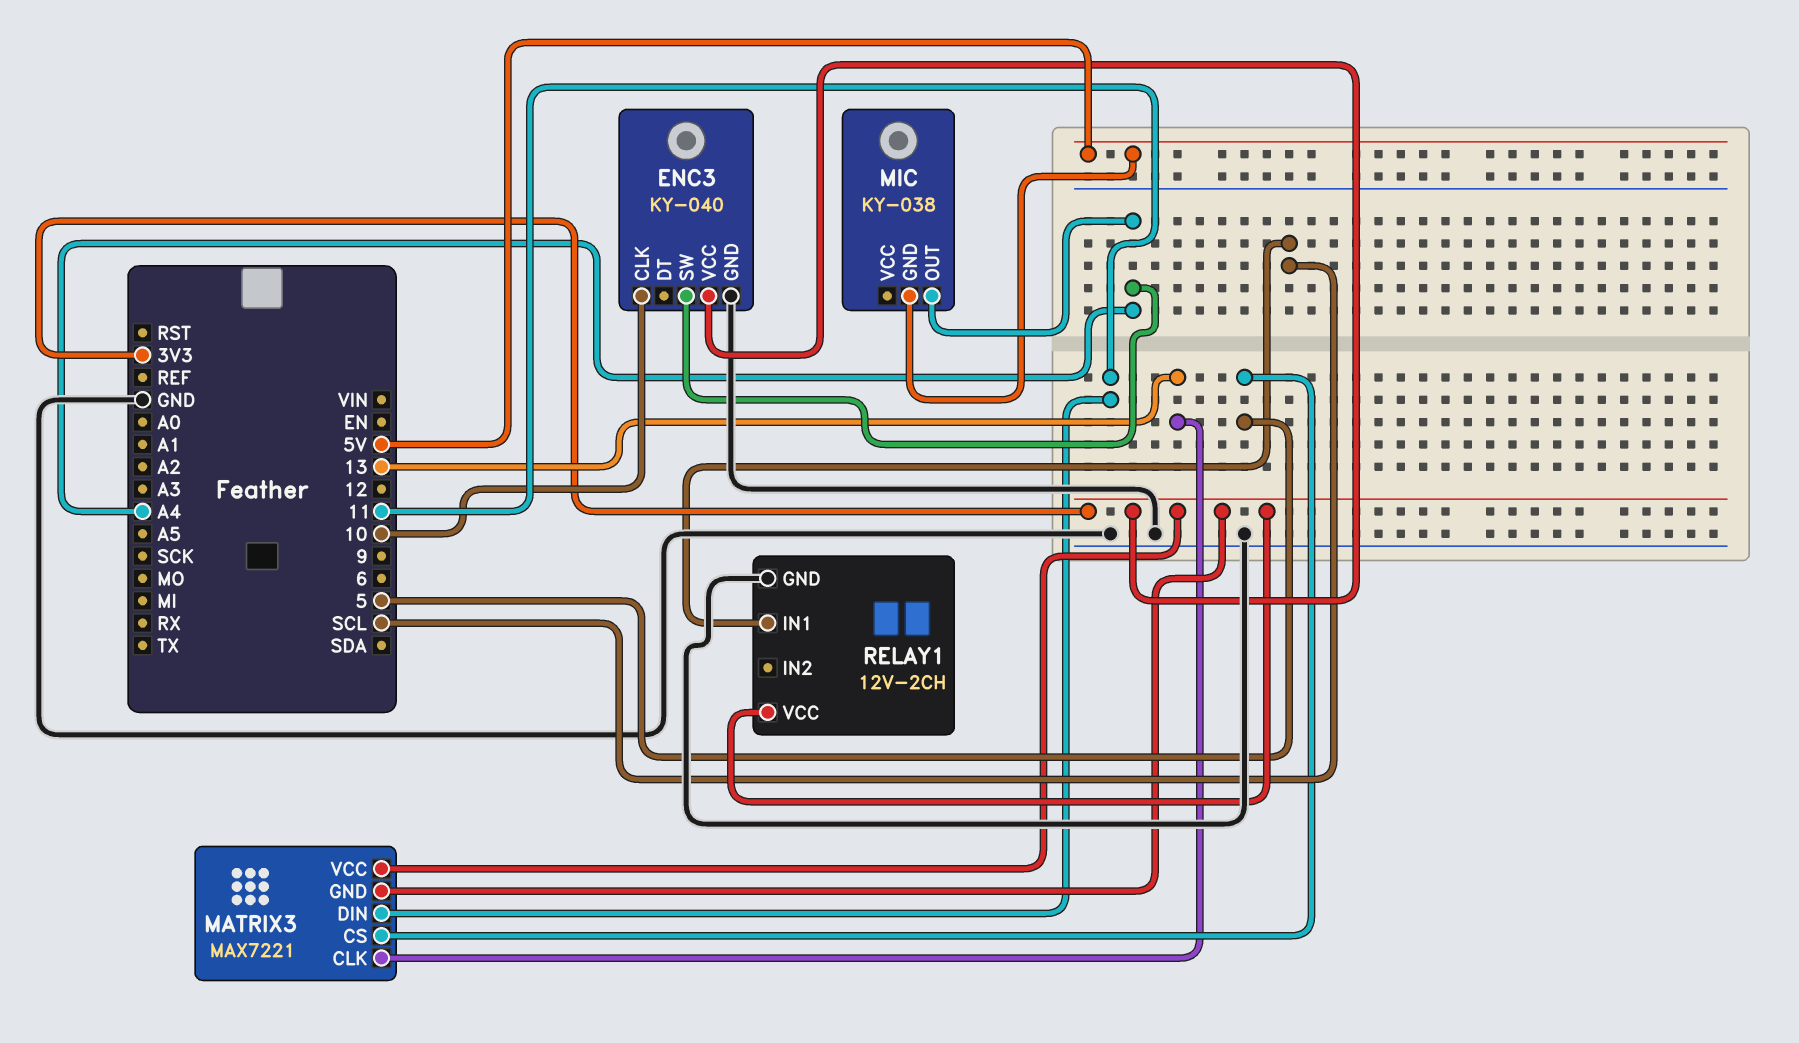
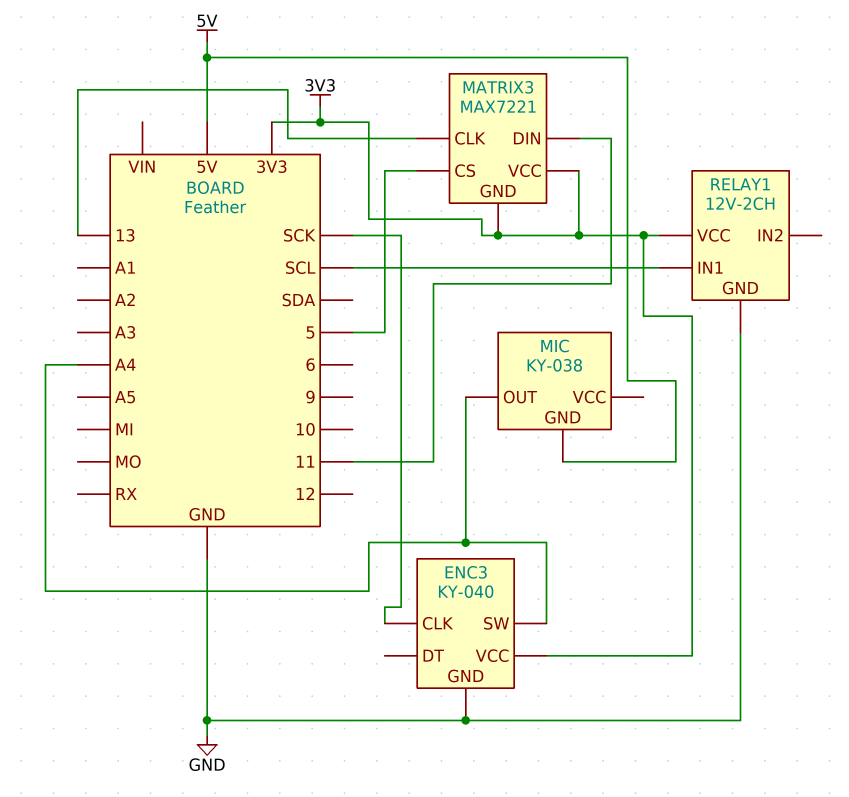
ENC3 pin CLK: 10 -> SCK

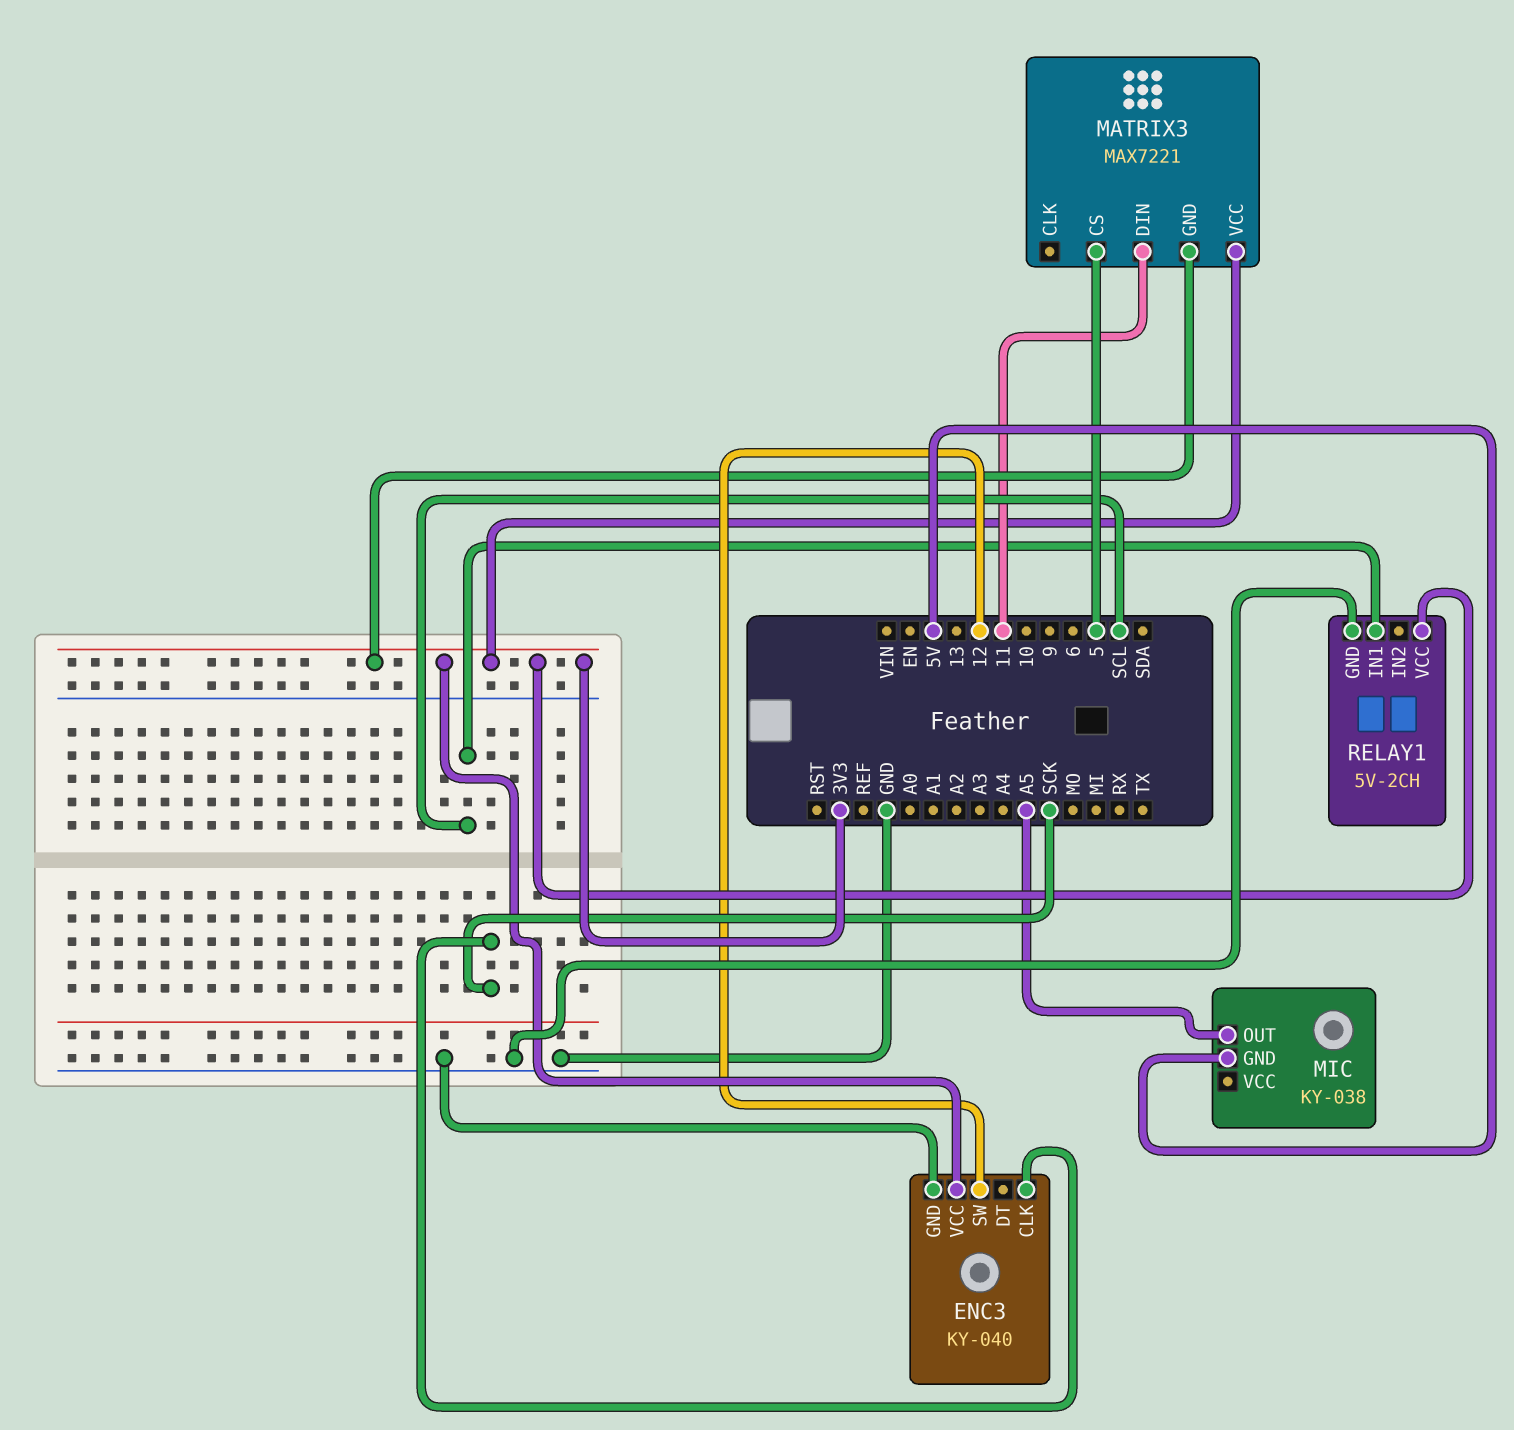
ENC3 pin SW: A4 -> 12
MATRIX3 pin CLK: 13 -> none
MIC pin OUT: A4 -> A5
RELAY1: 12V-2CH -> 5V-2CH

